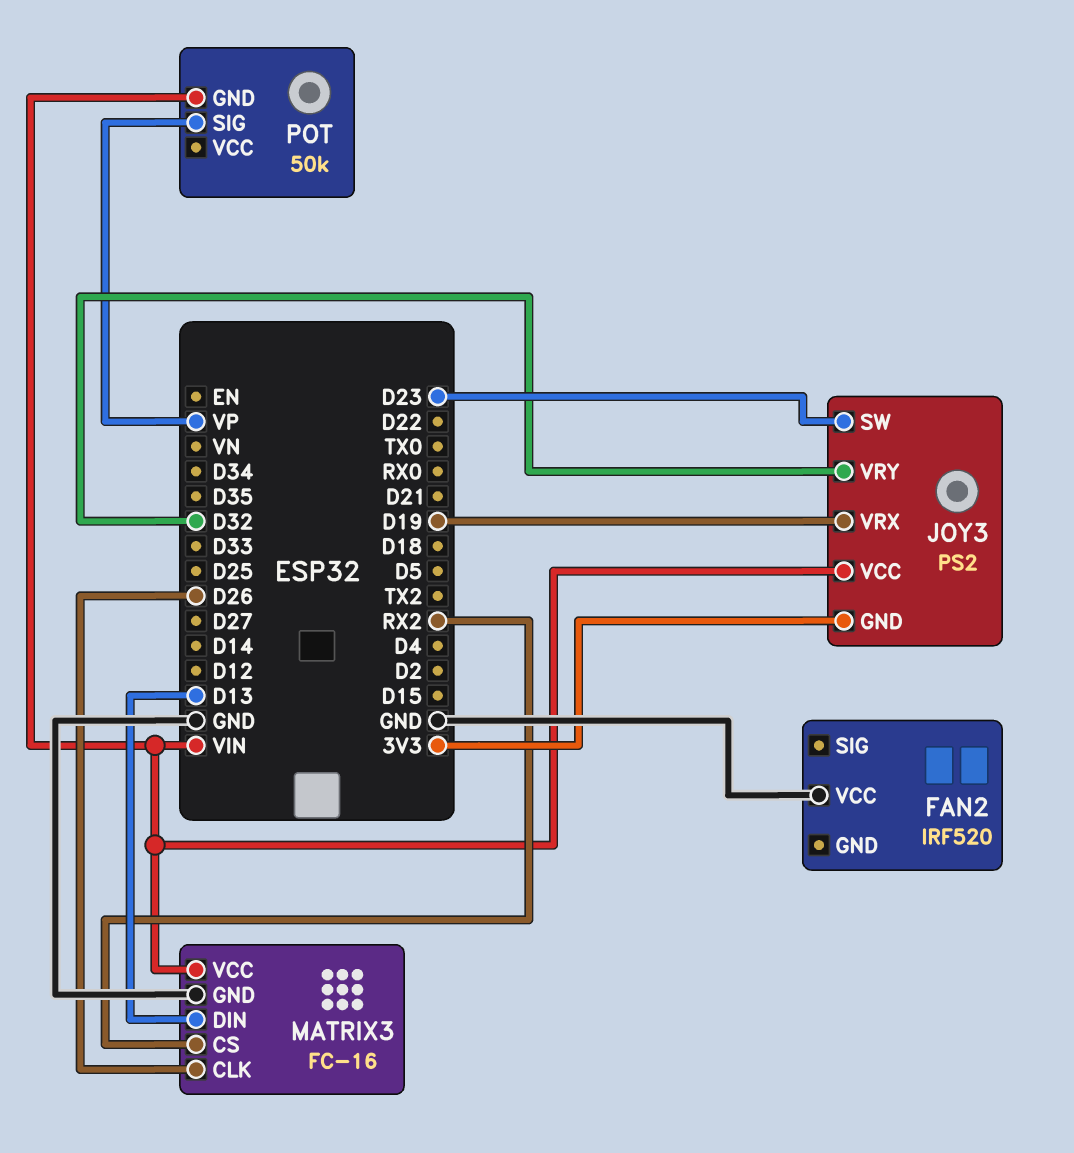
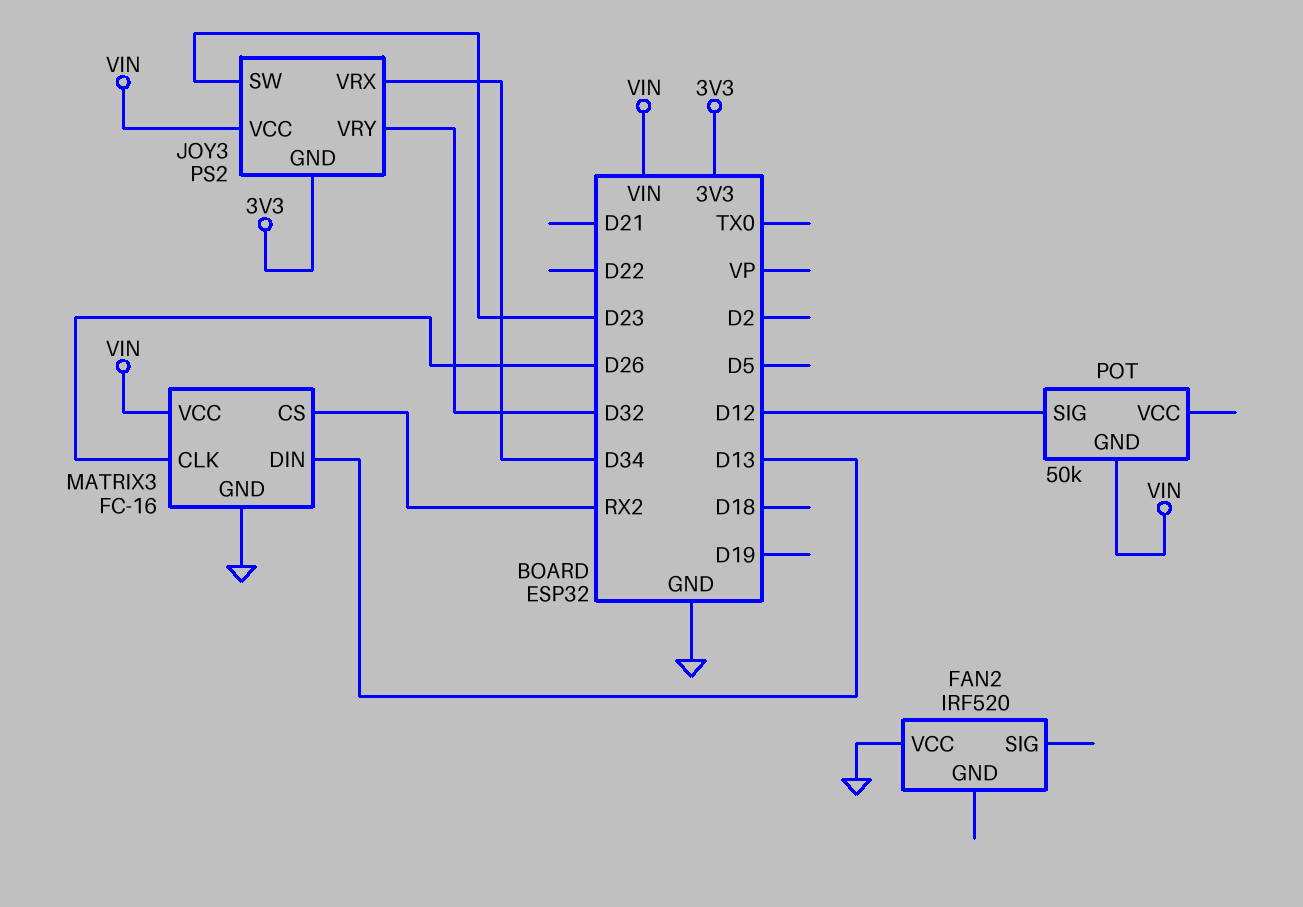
JOY3 pin VRX: D19 -> D34
POT pin SIG: VP -> D12

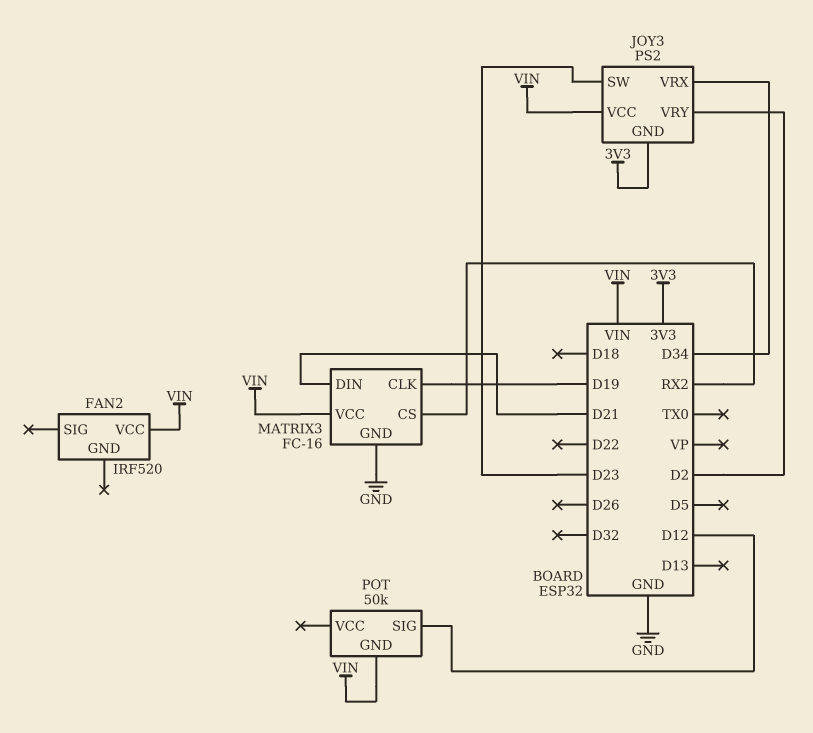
FAN2 pin VCC: GND -> VIN
JOY3 pin VRY: D32 -> D2
MATRIX3 pin CLK: D26 -> D19
MATRIX3 pin DIN: D13 -> D21

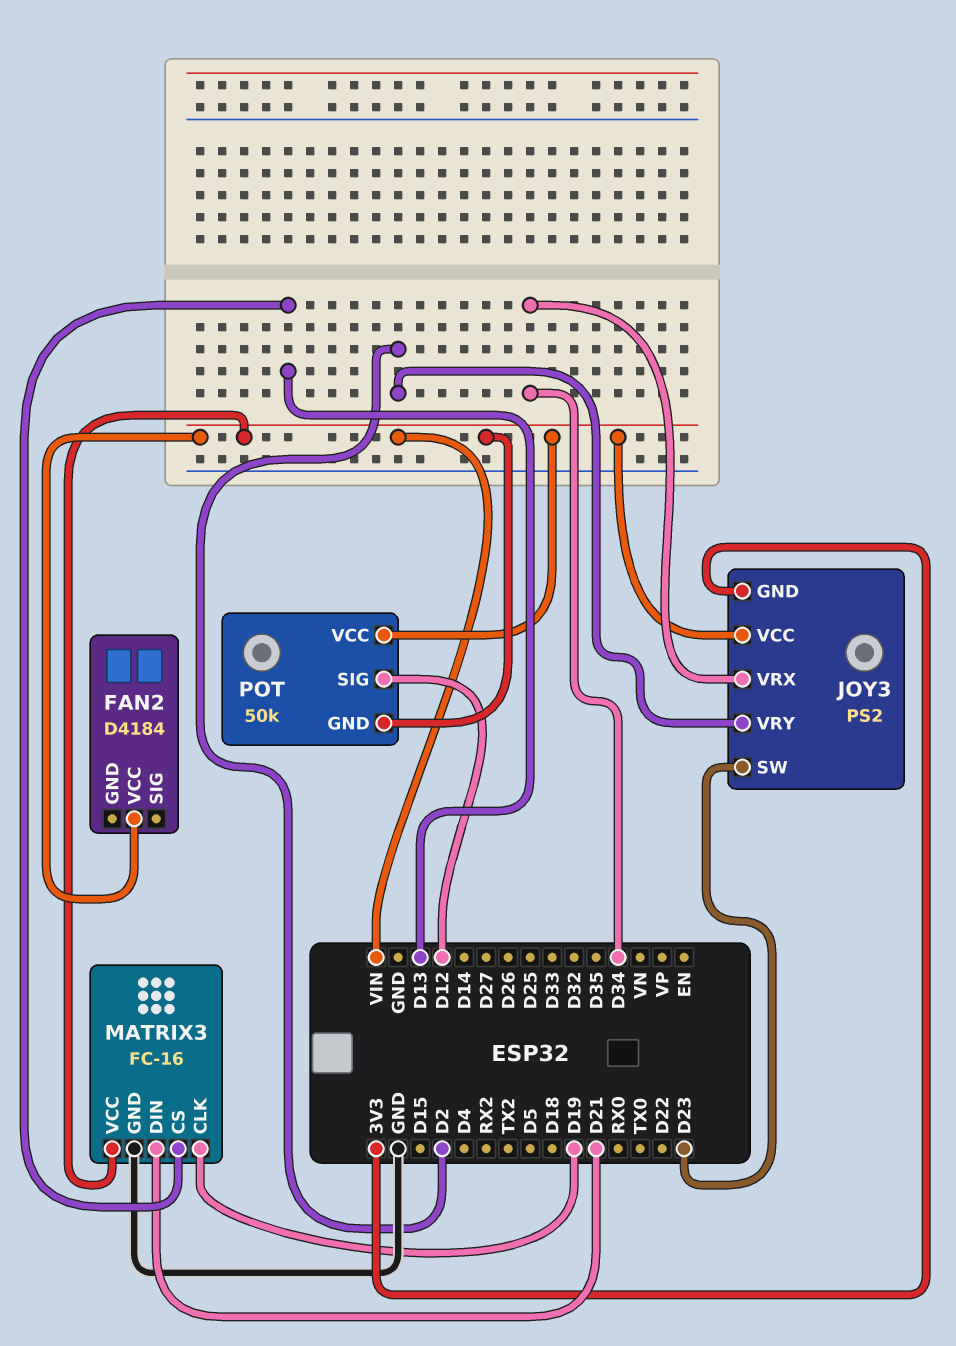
FAN2: IRF520 -> D4184
MATRIX3 pin CS: RX2 -> D13
POT pin VCC: none -> VIN

